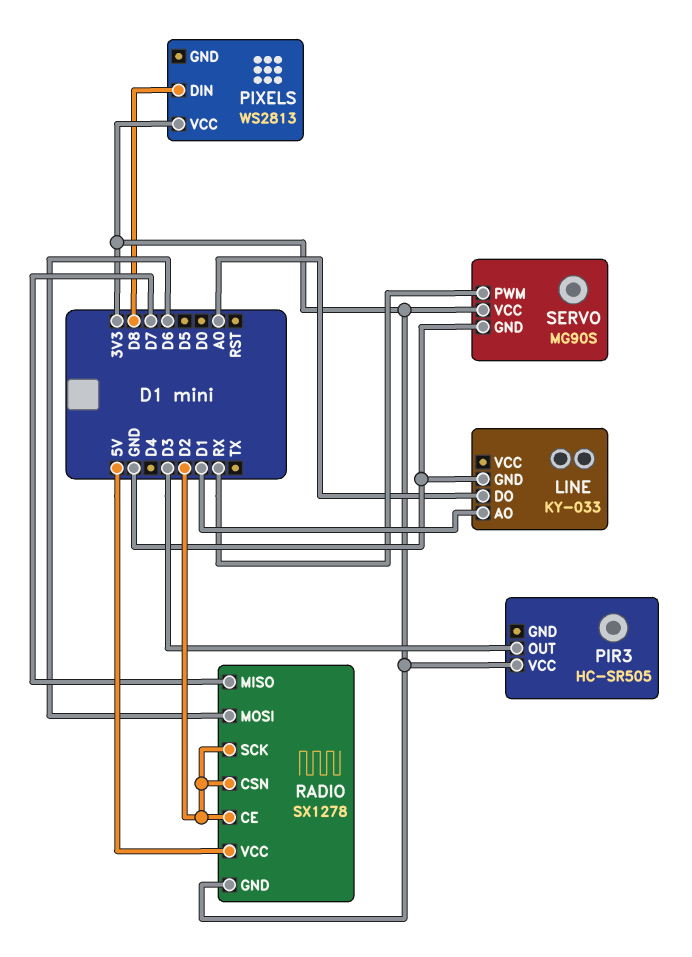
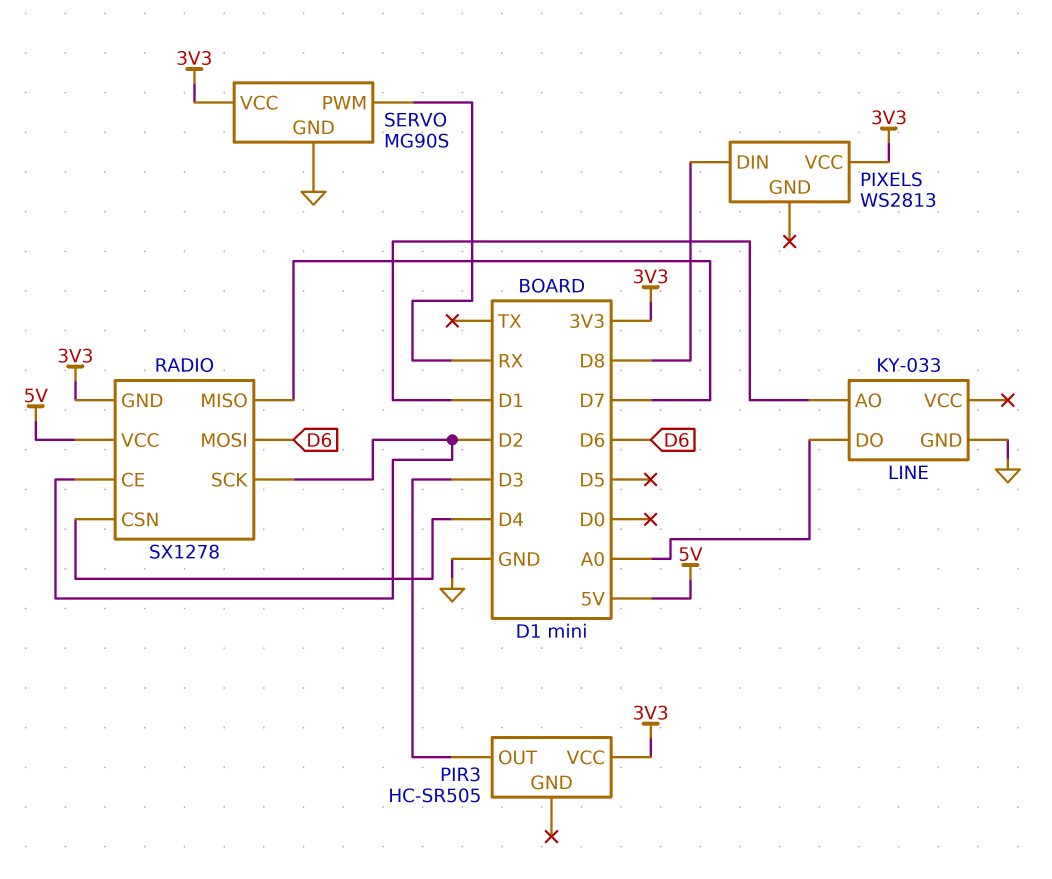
RADIO pin CSN: D2 -> D4

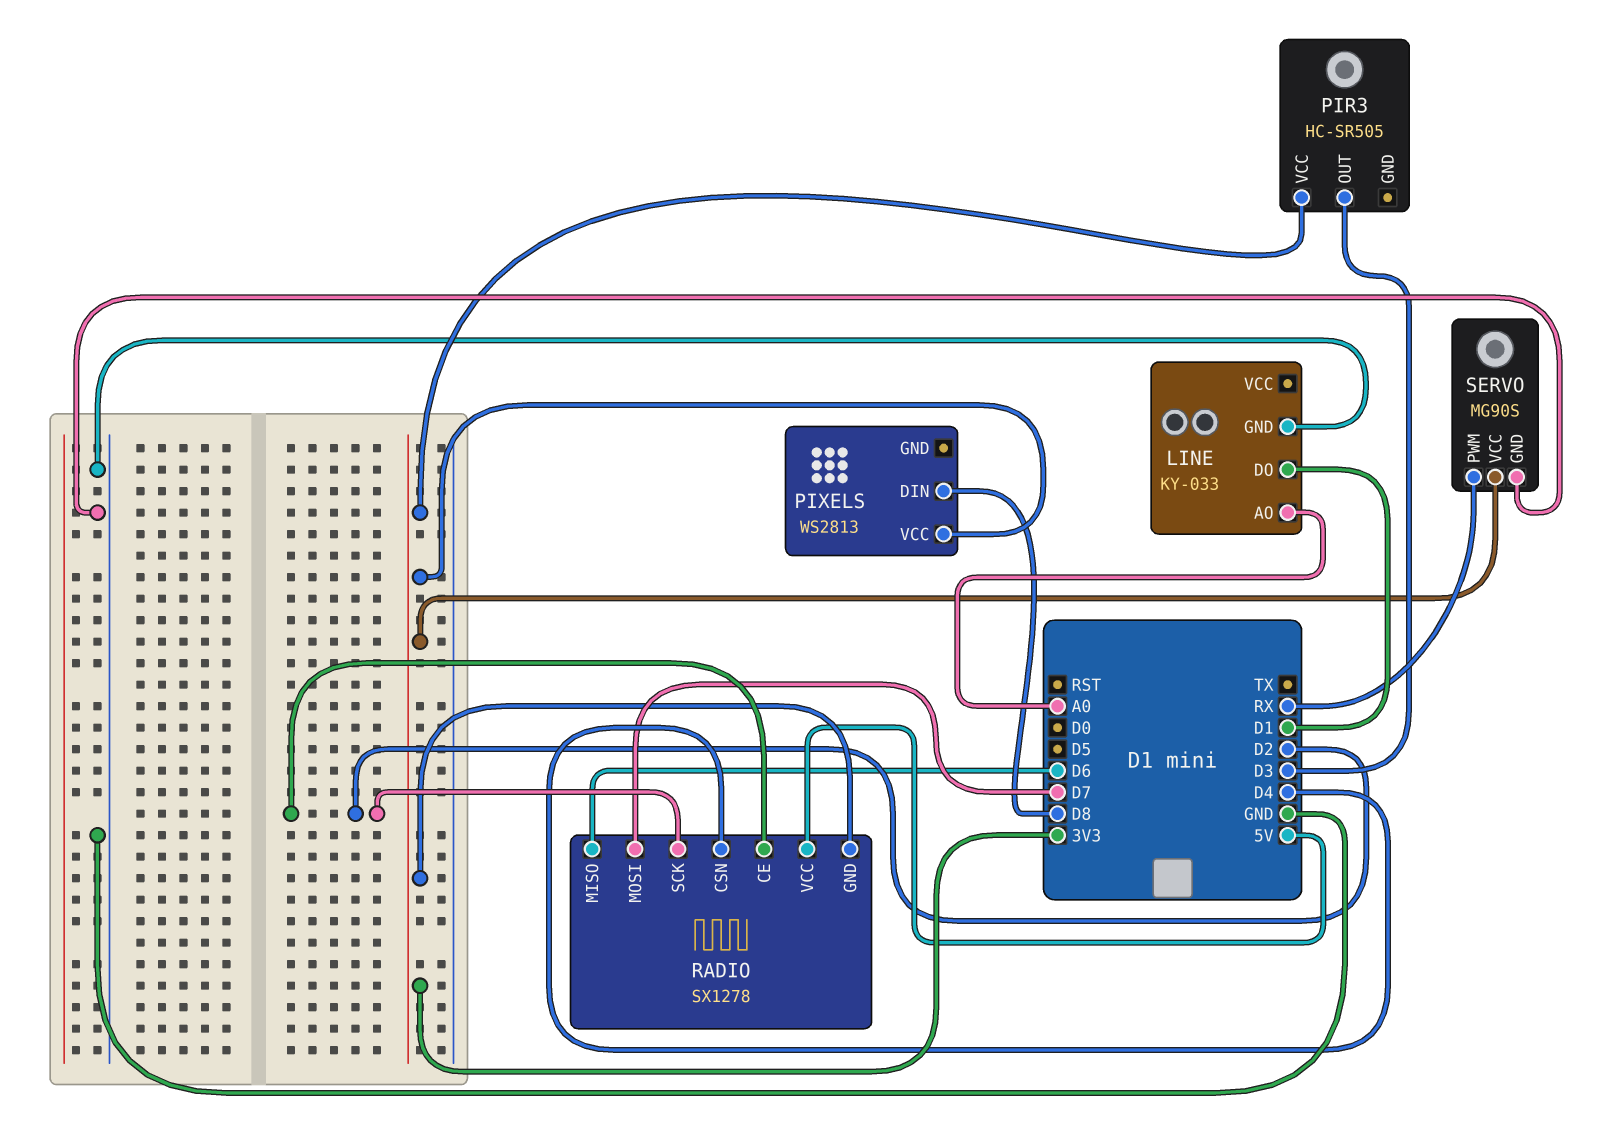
LINE pin AO: D1 -> A0
LINE pin DO: A0 -> D1
RADIO pin MISO: D7 -> D6
RADIO pin MOSI: D6 -> D7

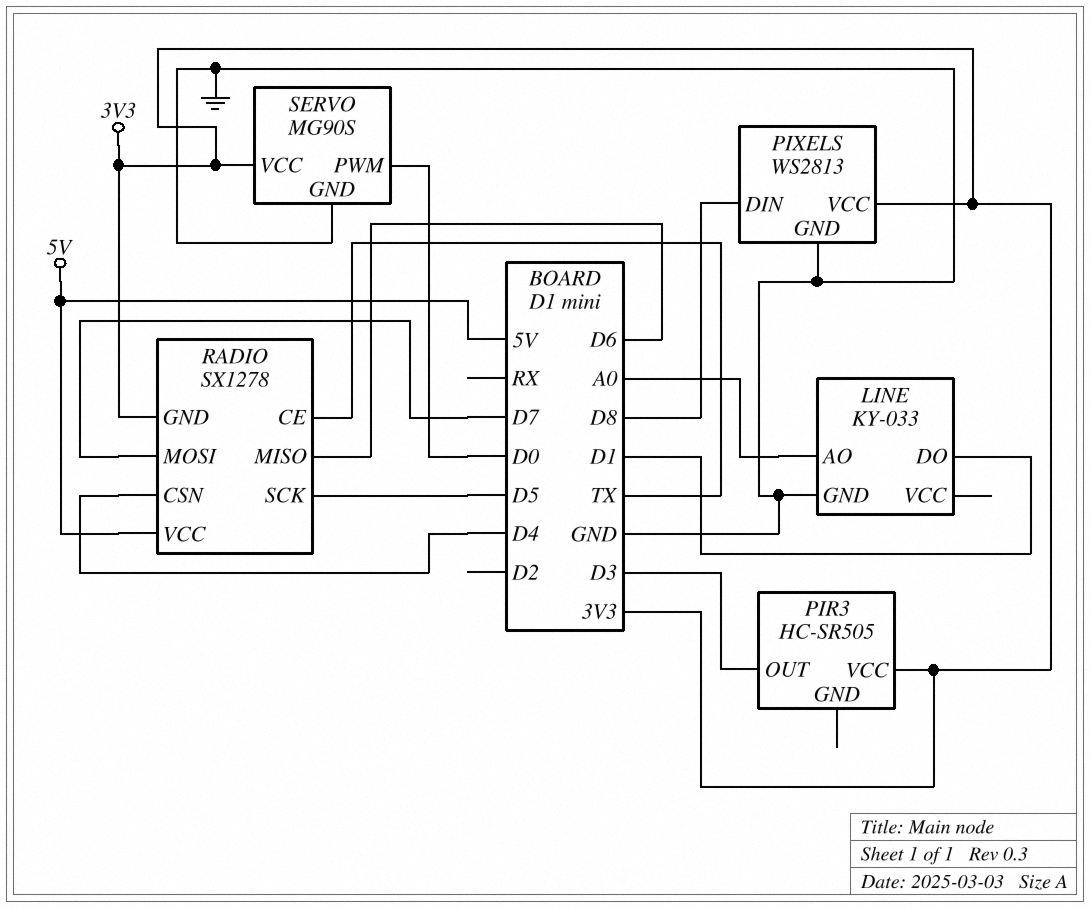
PIXELS pin GND: none -> GND
RADIO pin CE: D2 -> TX
RADIO pin SCK: D2 -> D5
SERVO pin PWM: RX -> D0

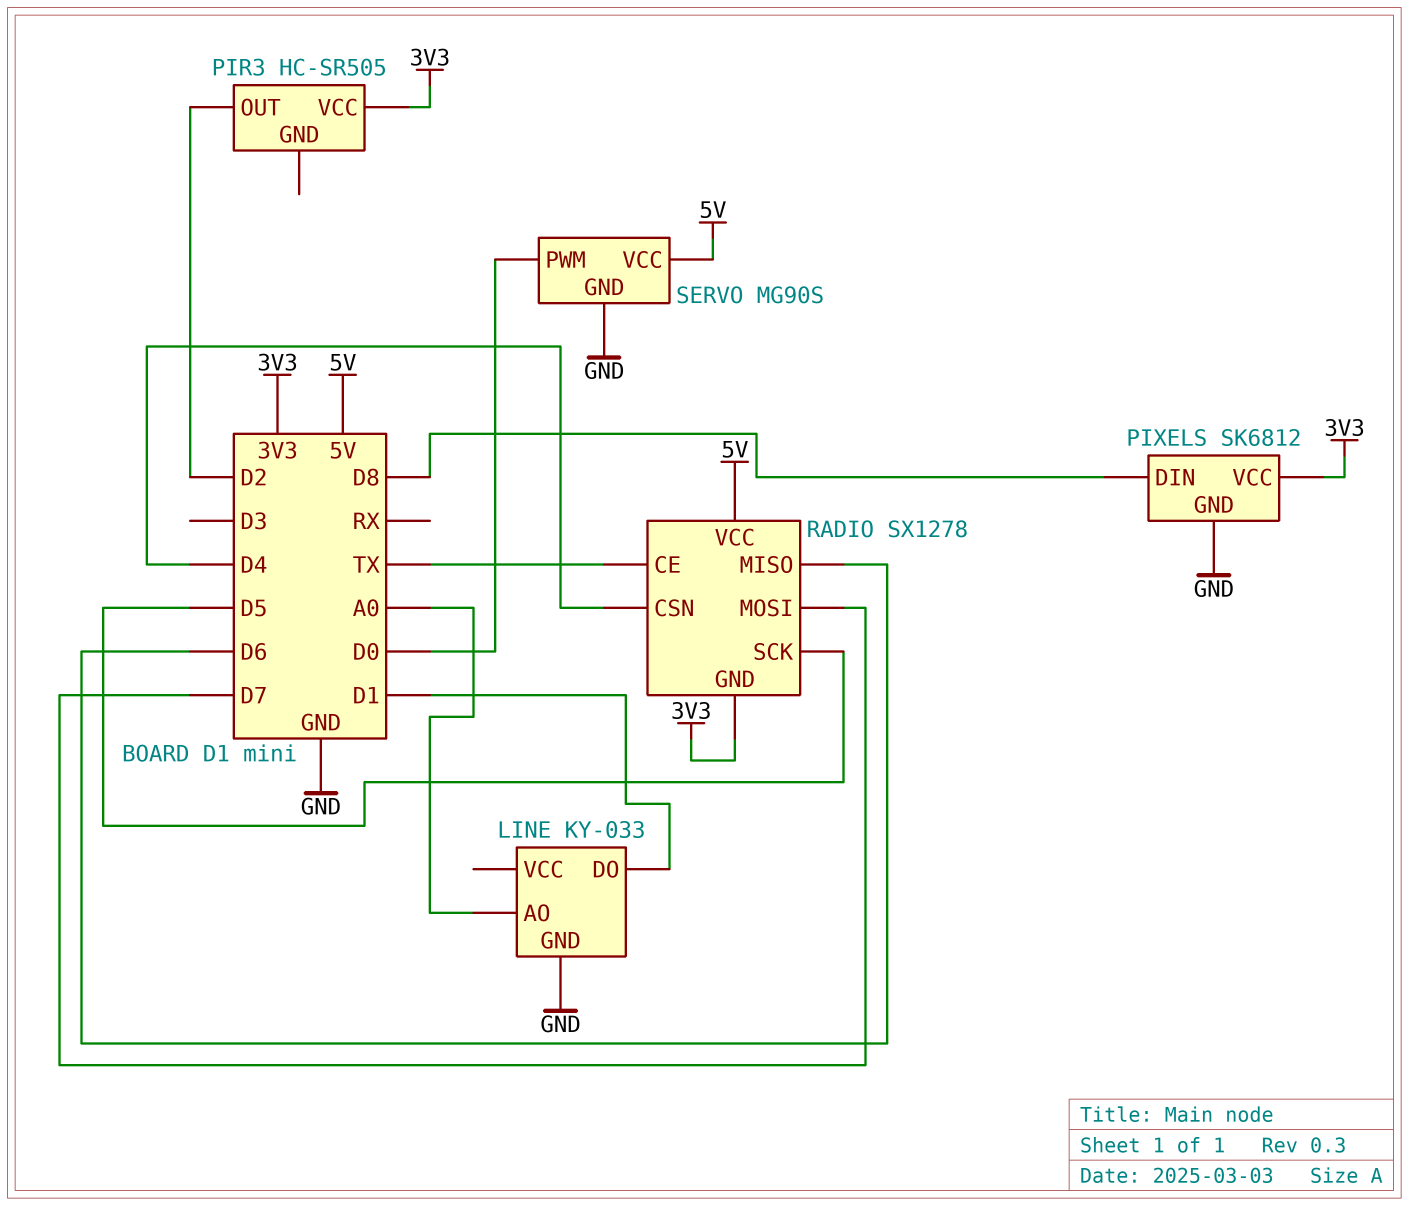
PIR3 pin OUT: D3 -> D2
PIXELS: WS2813 -> SK6812
SERVO pin VCC: 3V3 -> 5V

